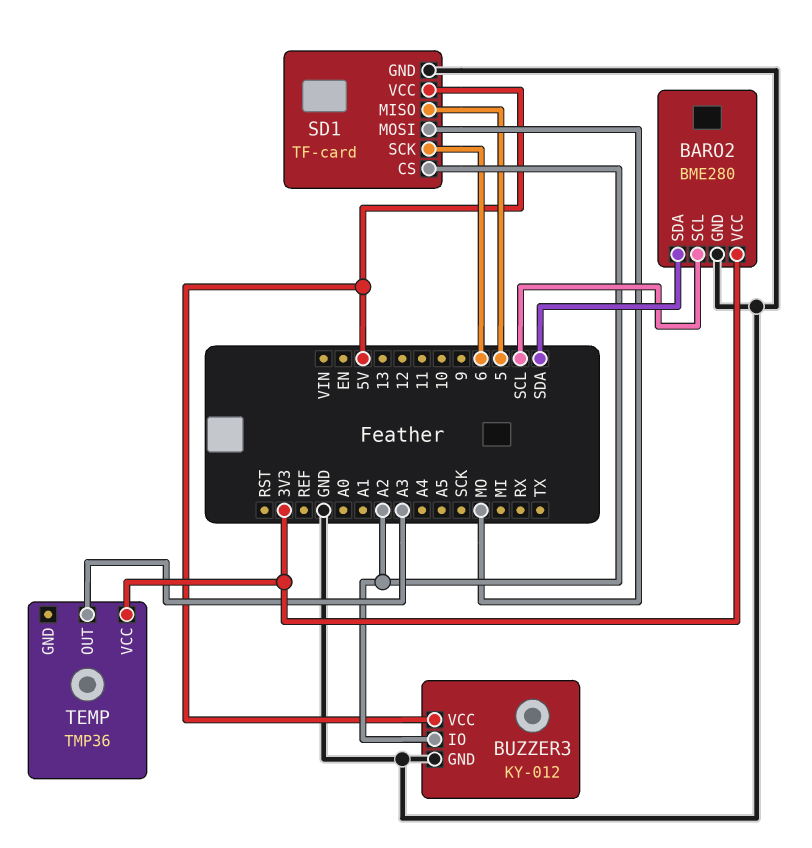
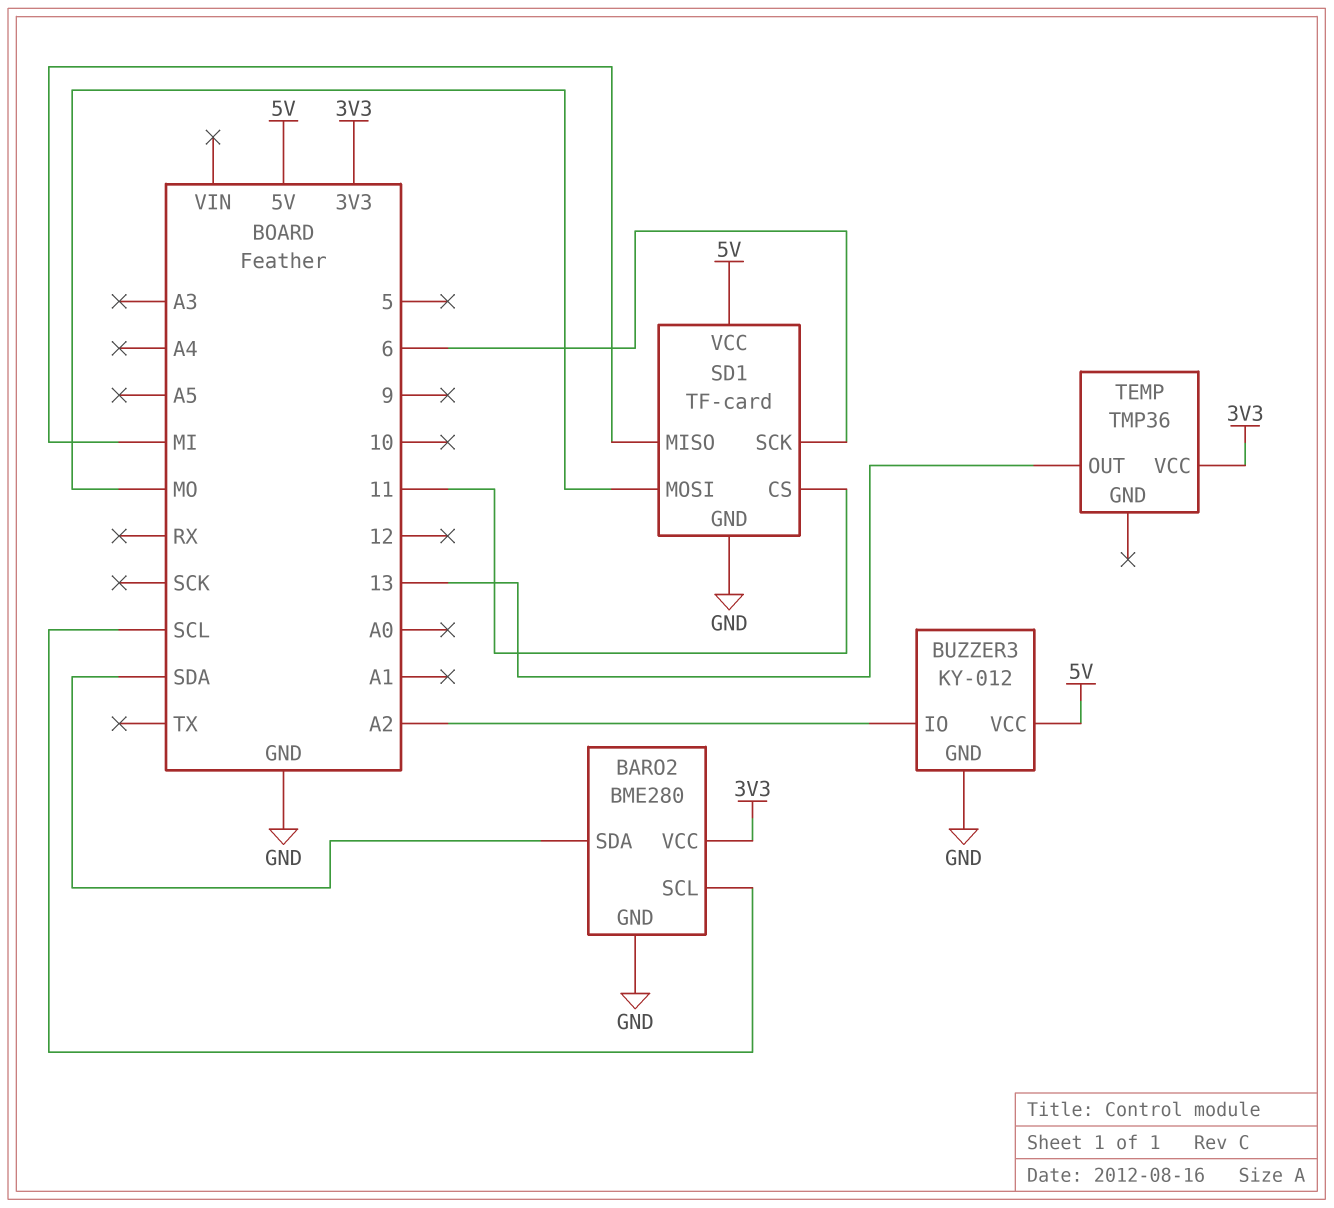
SD1 pin CS: A2 -> 11
SD1 pin MISO: 5 -> MI
TEMP pin OUT: A3 -> 13

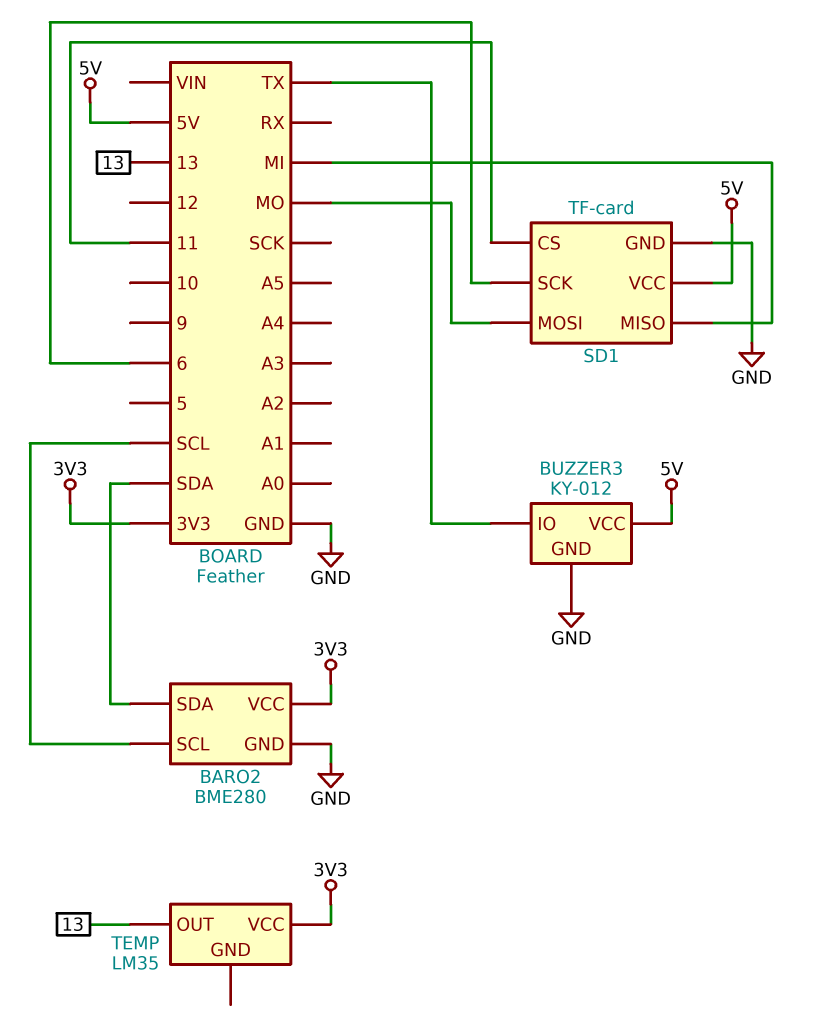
BUZZER3 pin IO: A2 -> TX
TEMP: TMP36 -> LM35

